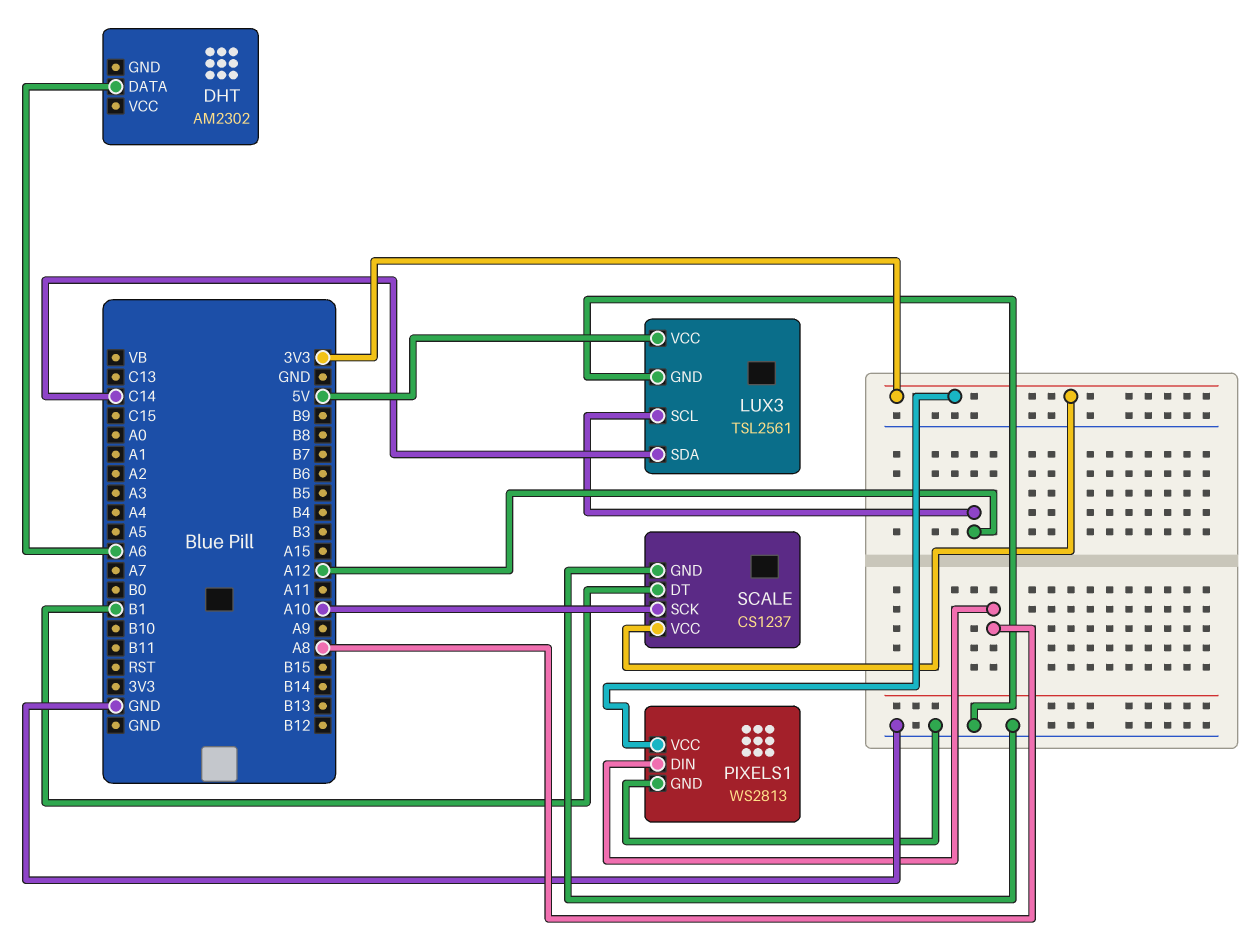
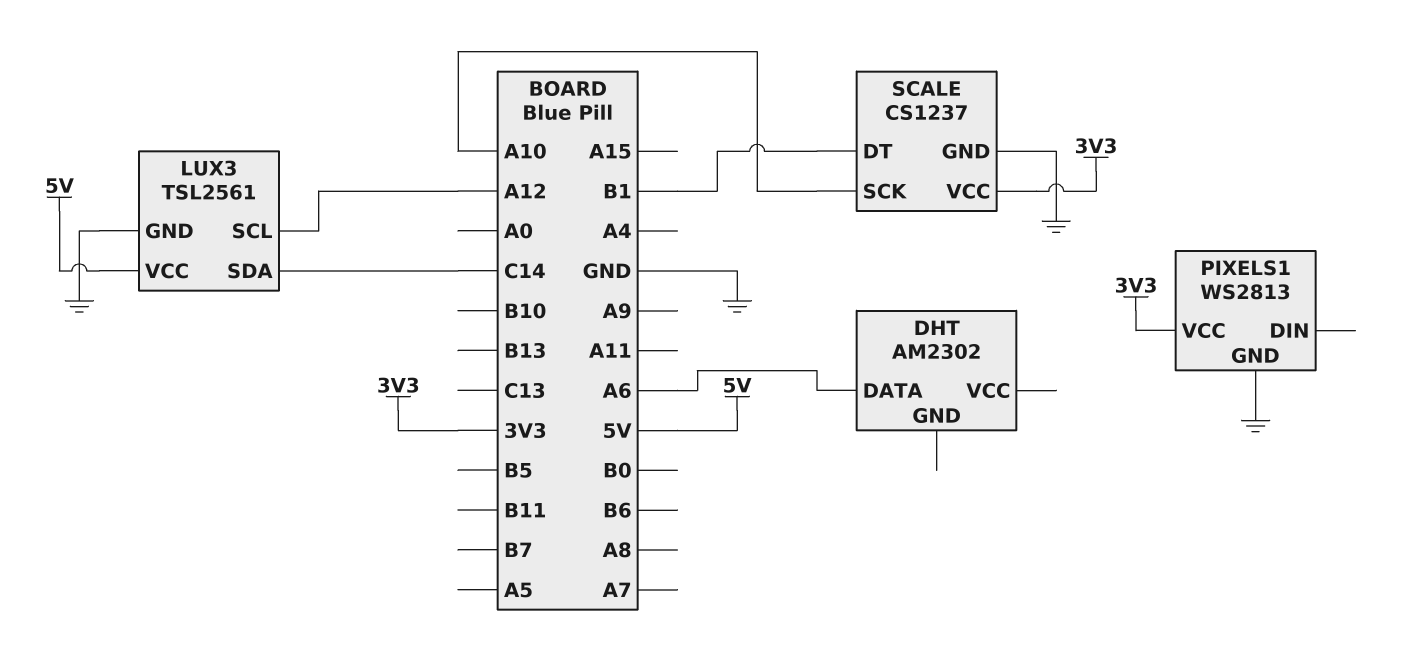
PIXELS1 pin DIN: A8 -> none

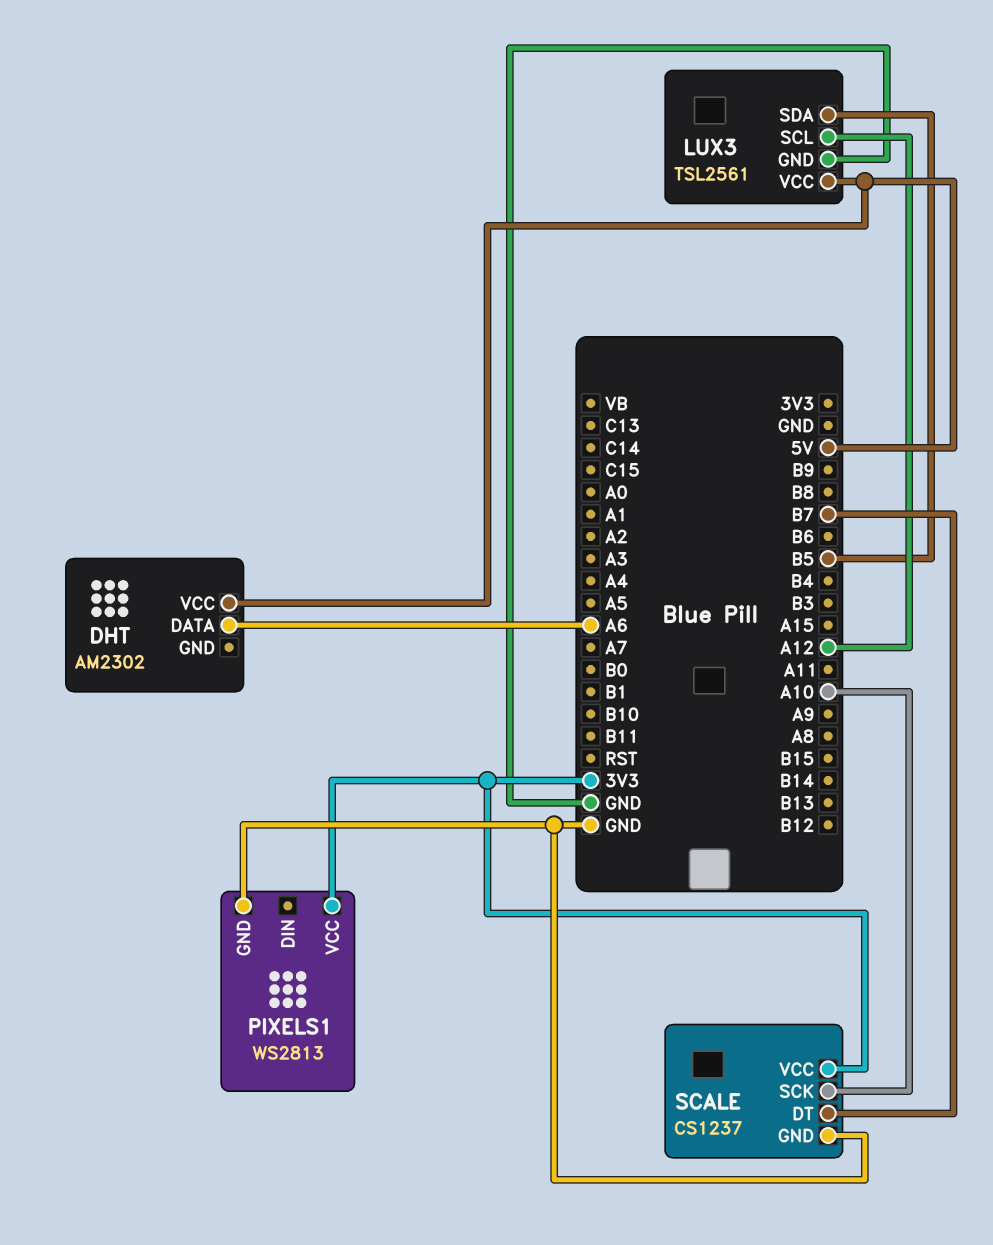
DHT pin VCC: none -> 5V
LUX3 pin SDA: C14 -> B5
SCALE pin DT: B1 -> B7

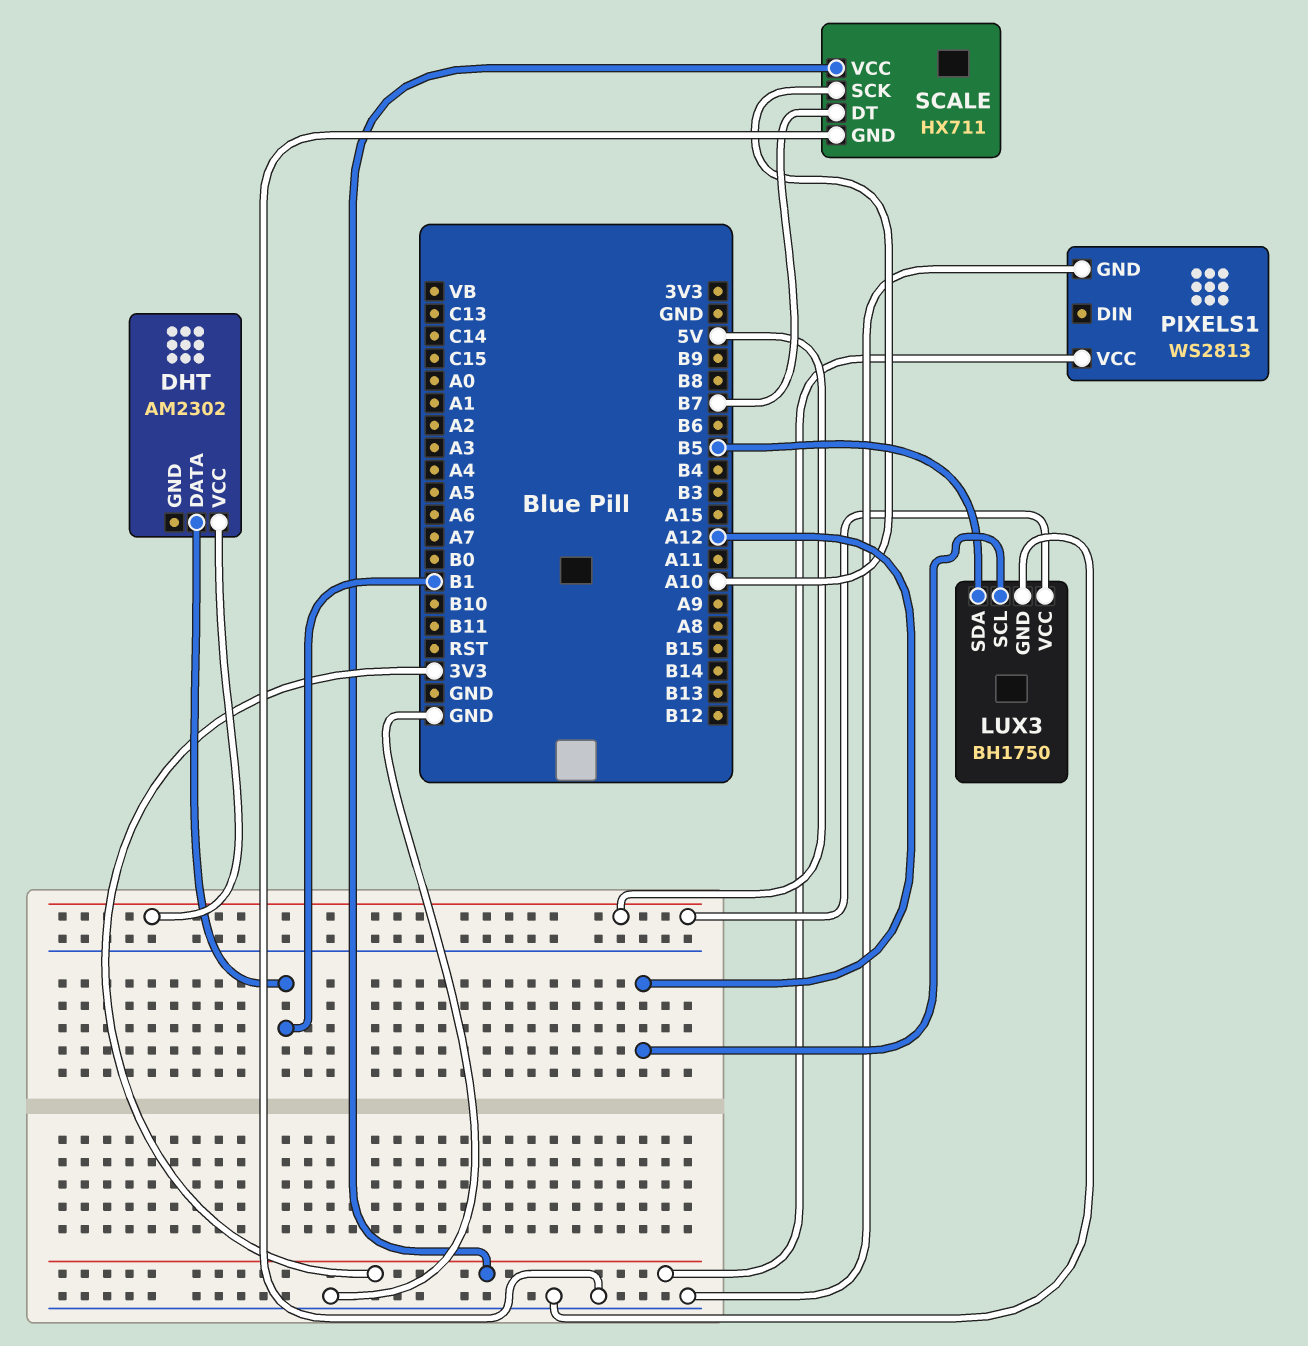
DHT pin DATA: A6 -> B1
LUX3: TSL2561 -> BH1750
SCALE: CS1237 -> HX711

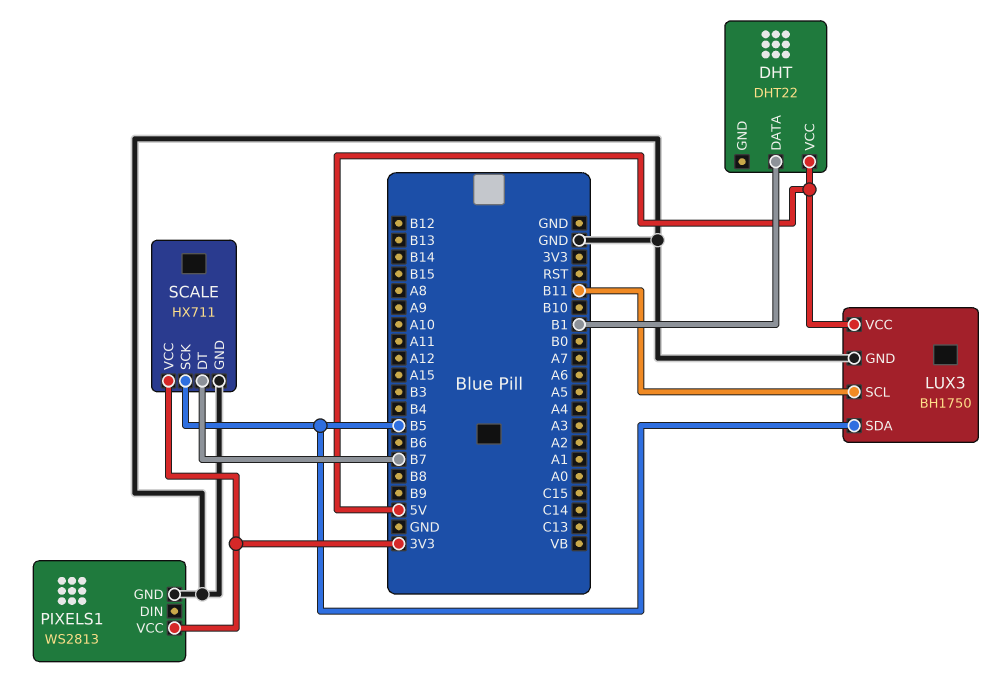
DHT: AM2302 -> DHT22
LUX3 pin SCL: A12 -> B11
SCALE pin SCK: A10 -> B5

